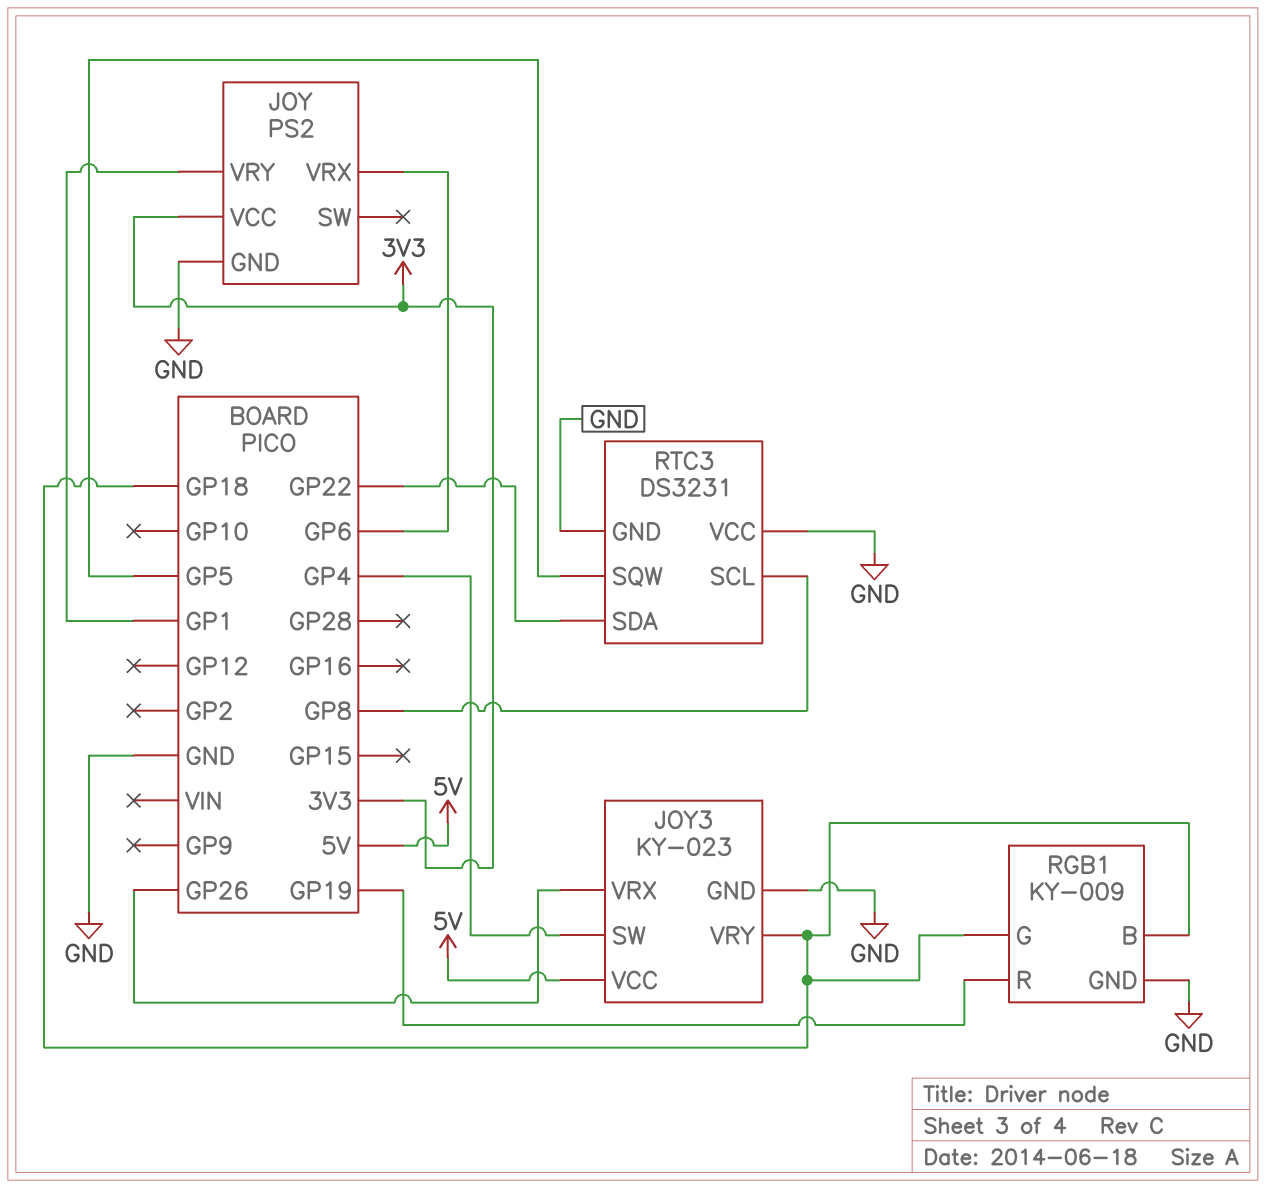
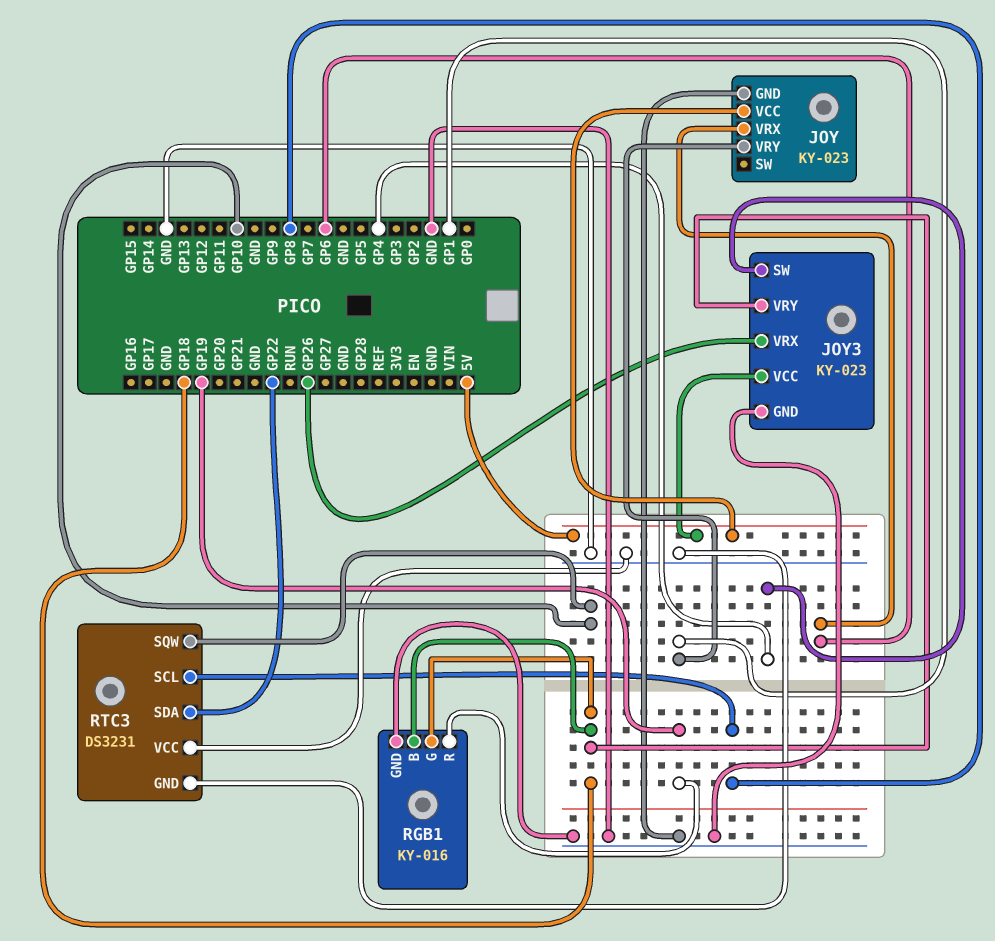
JOY: PS2 -> KY-023
JOY pin VCC: 3V3 -> 5V
RGB1: KY-009 -> KY-016
RTC3 pin SQW: GP5 -> GP10

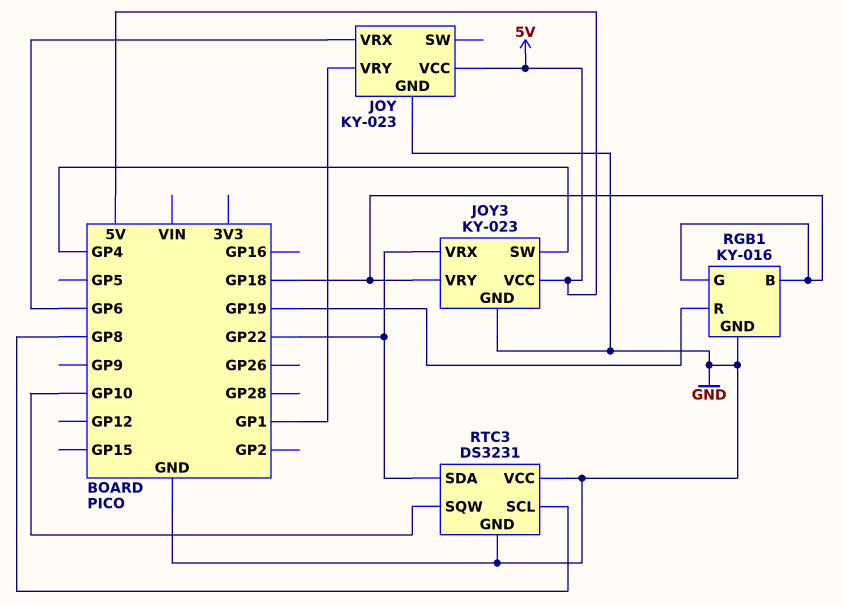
JOY3 pin VRX: GP26 -> GP22

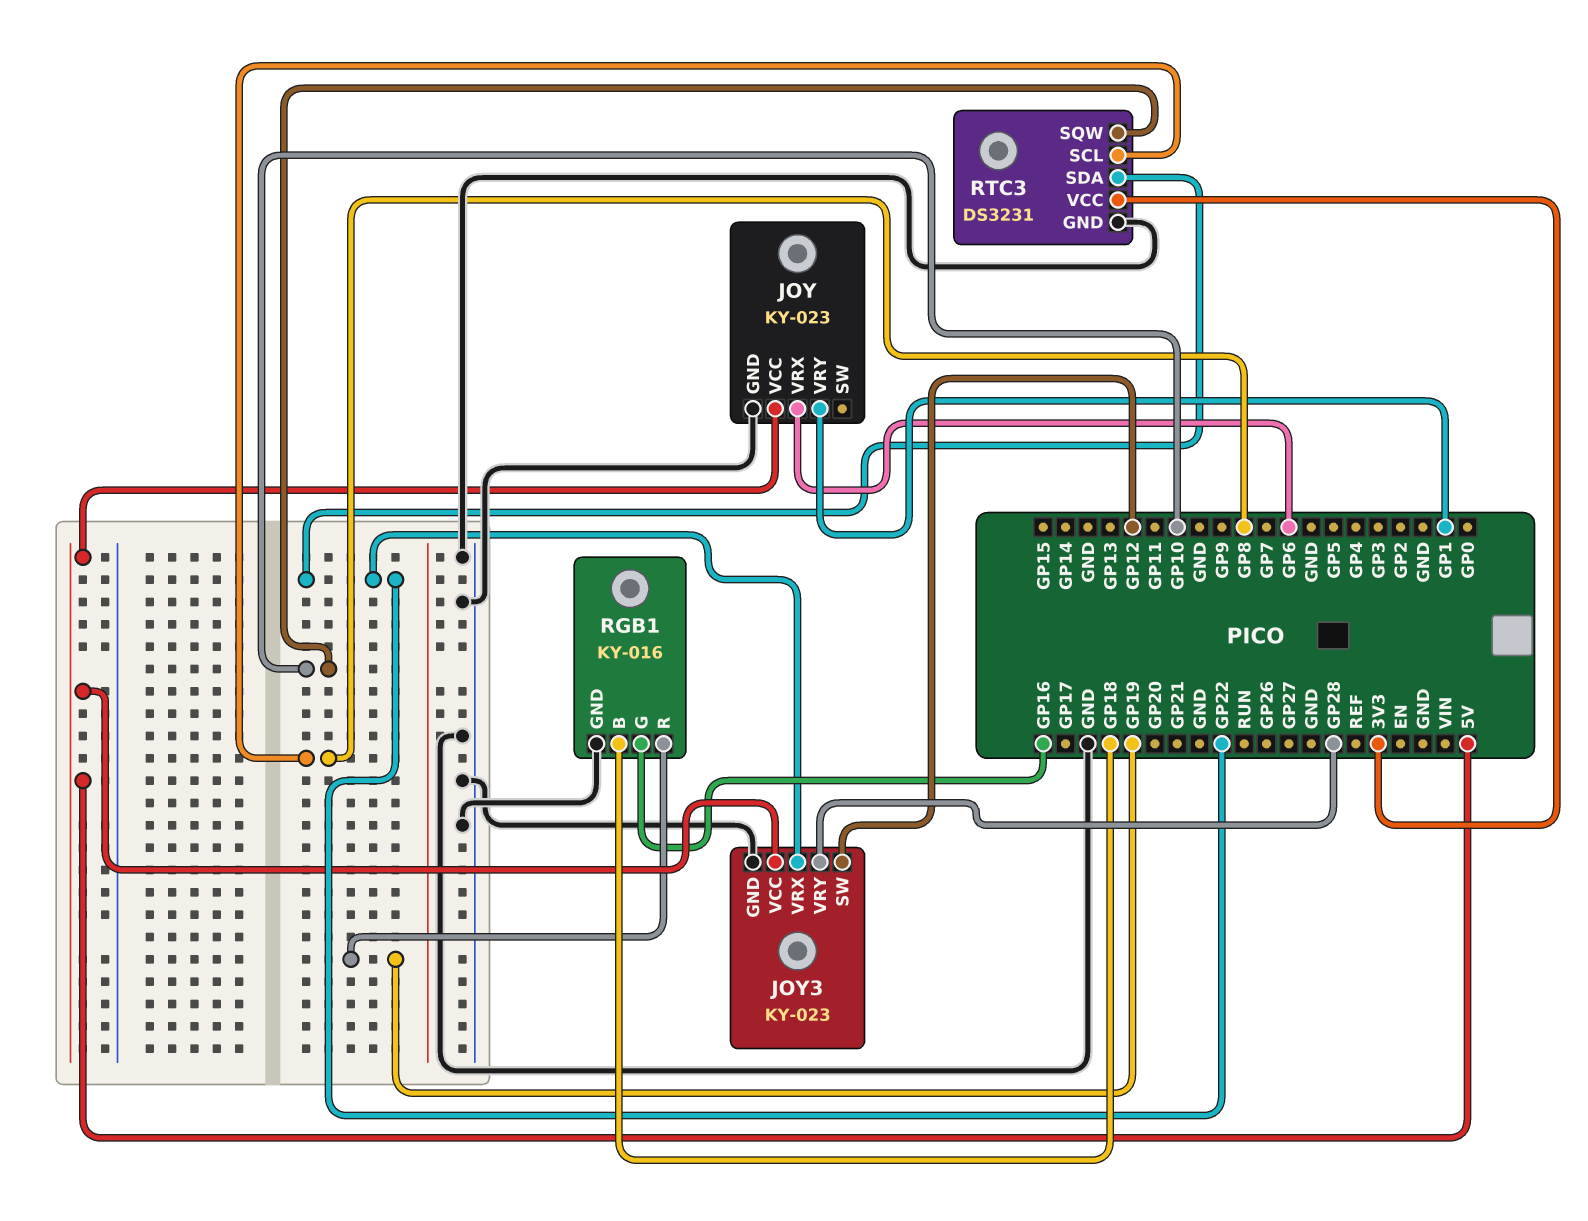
JOY3 pin SW: GP4 -> GP12
JOY3 pin VRY: GP18 -> GP28
RGB1 pin G: GP18 -> GP16
RTC3 pin VCC: GND -> 3V3

